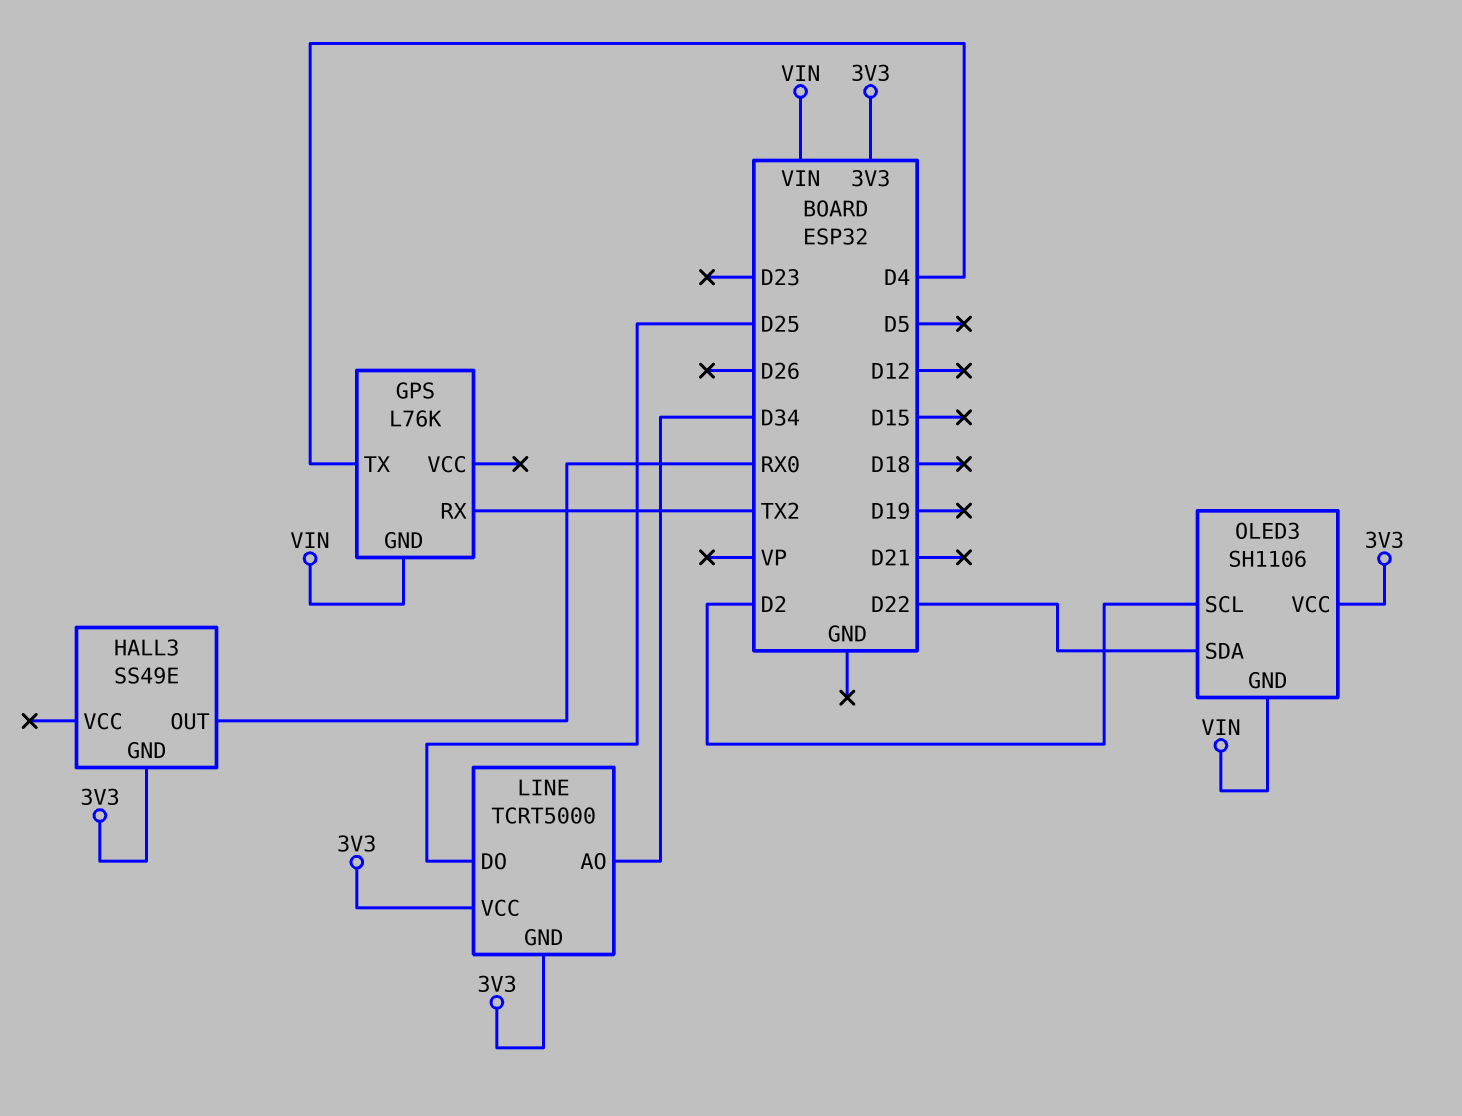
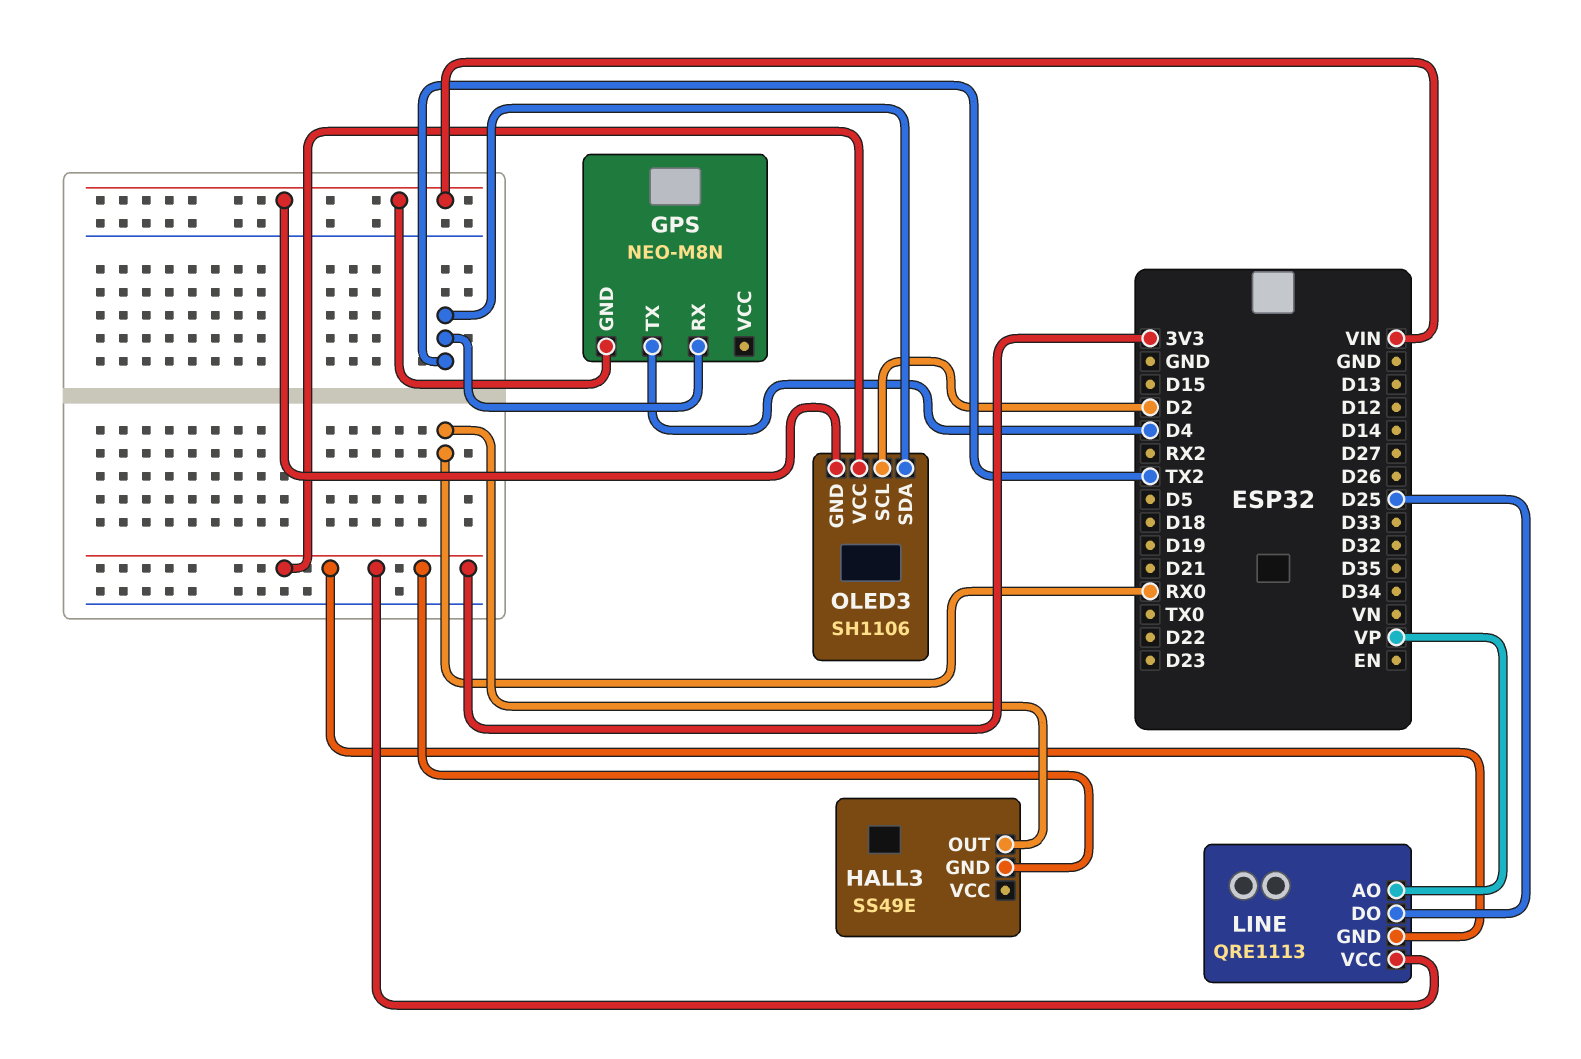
GPS: L76K -> NEO-M8N
LINE: TCRT5000 -> QRE1113
LINE pin AO: D34 -> VP
OLED3 pin SDA: D22 -> TX2

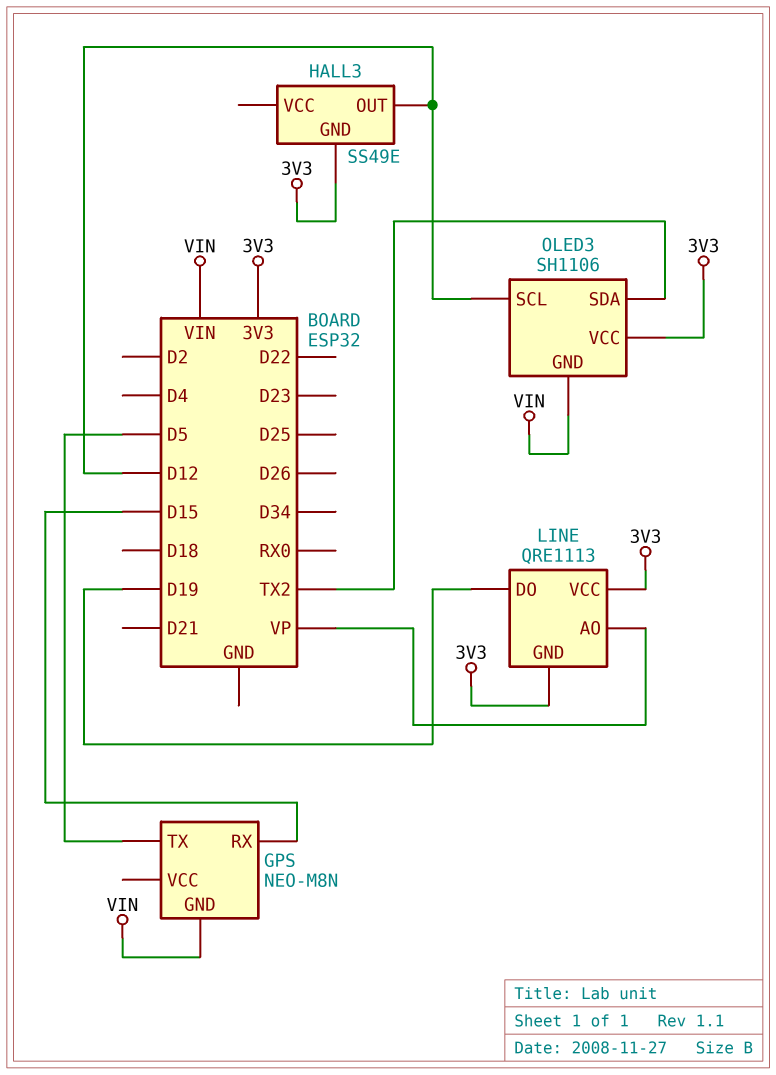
GPS pin RX: TX2 -> D15
GPS pin TX: D4 -> D5
HALL3 pin OUT: RX0 -> D12
LINE pin DO: D25 -> D19
OLED3 pin SCL: D2 -> D12

